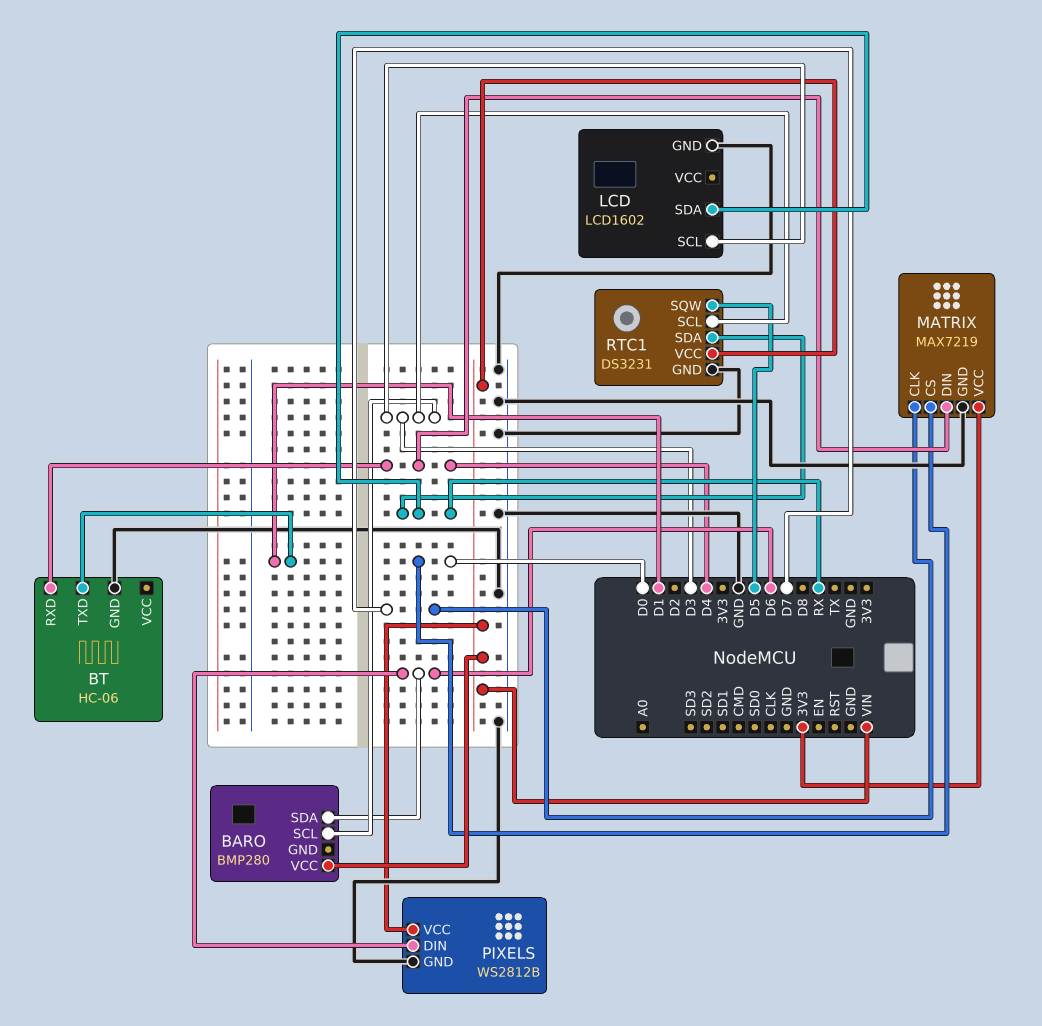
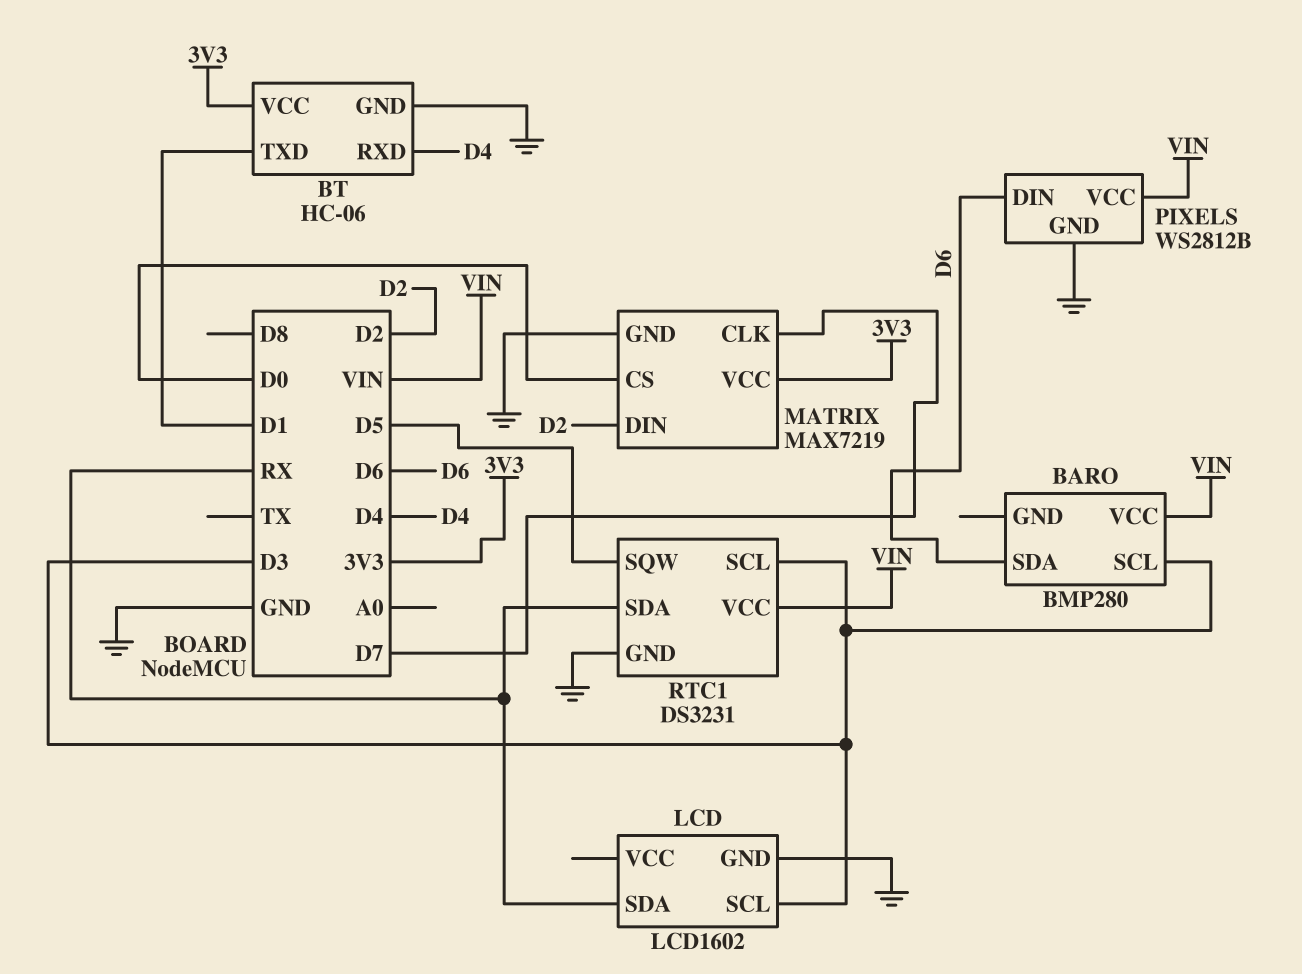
BT pin VCC: none -> 3V3
MATRIX pin DIN: D4 -> D2

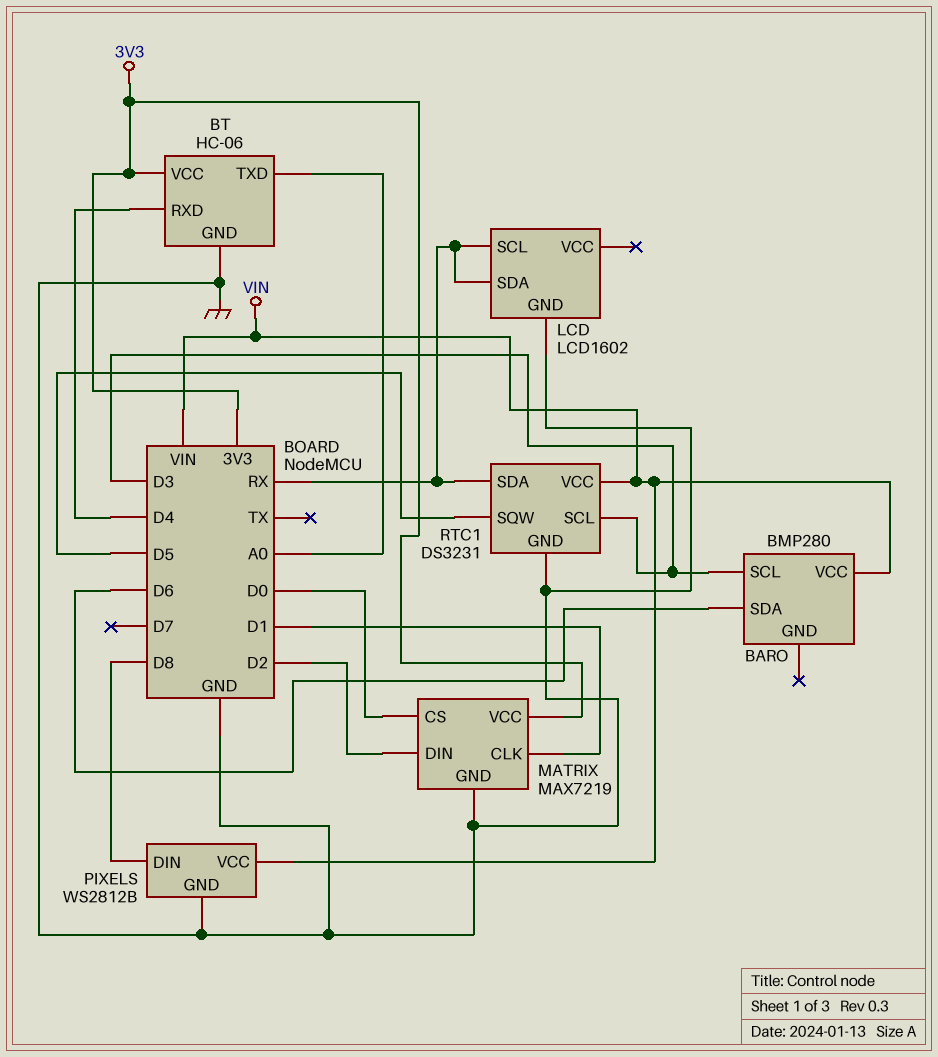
BT pin TXD: D1 -> A0
LCD pin SCL: D3 -> RX
MATRIX pin CLK: D7 -> D1
PIXELS pin DIN: D6 -> D8

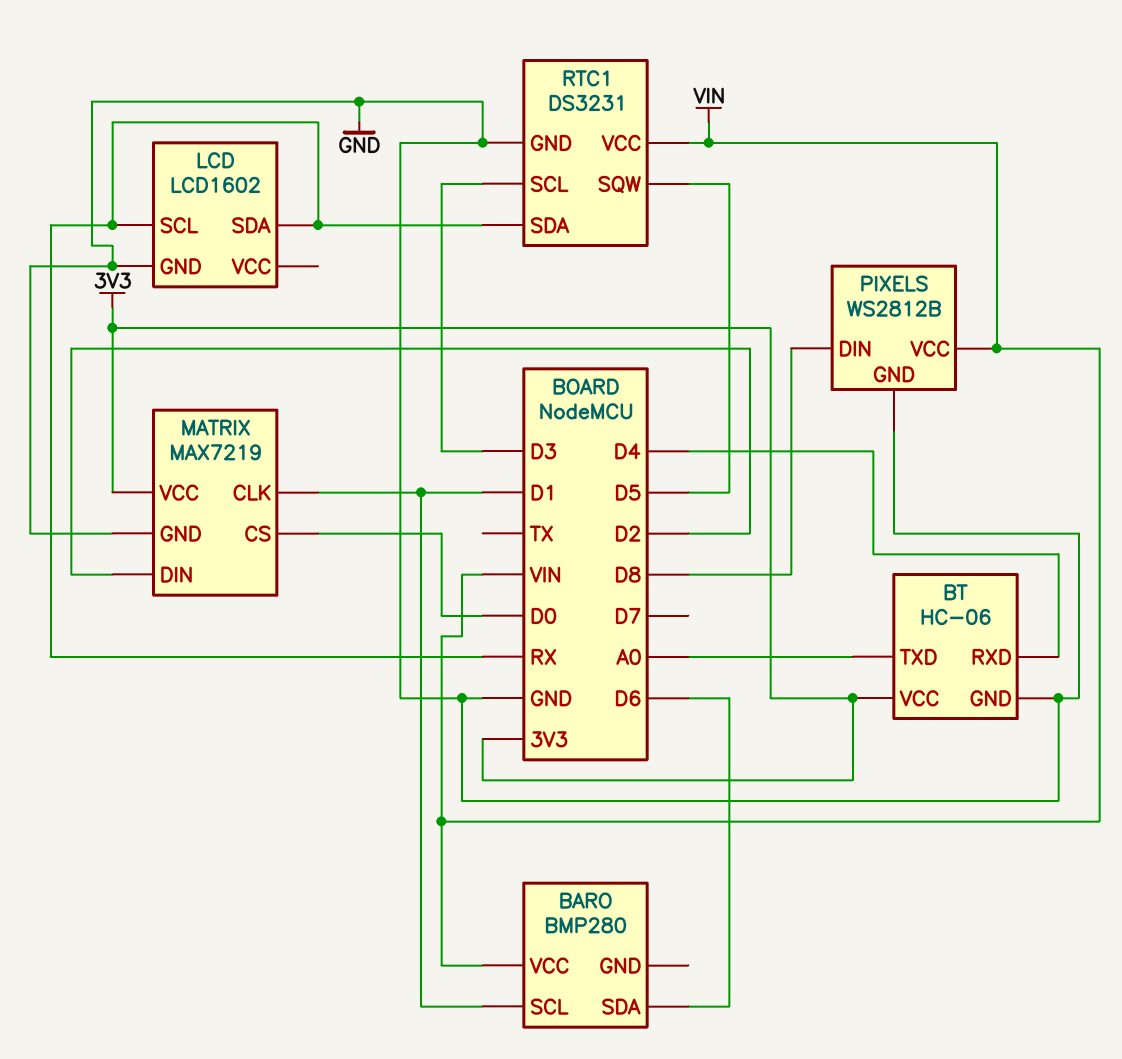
BARO pin SCL: D3 -> D1

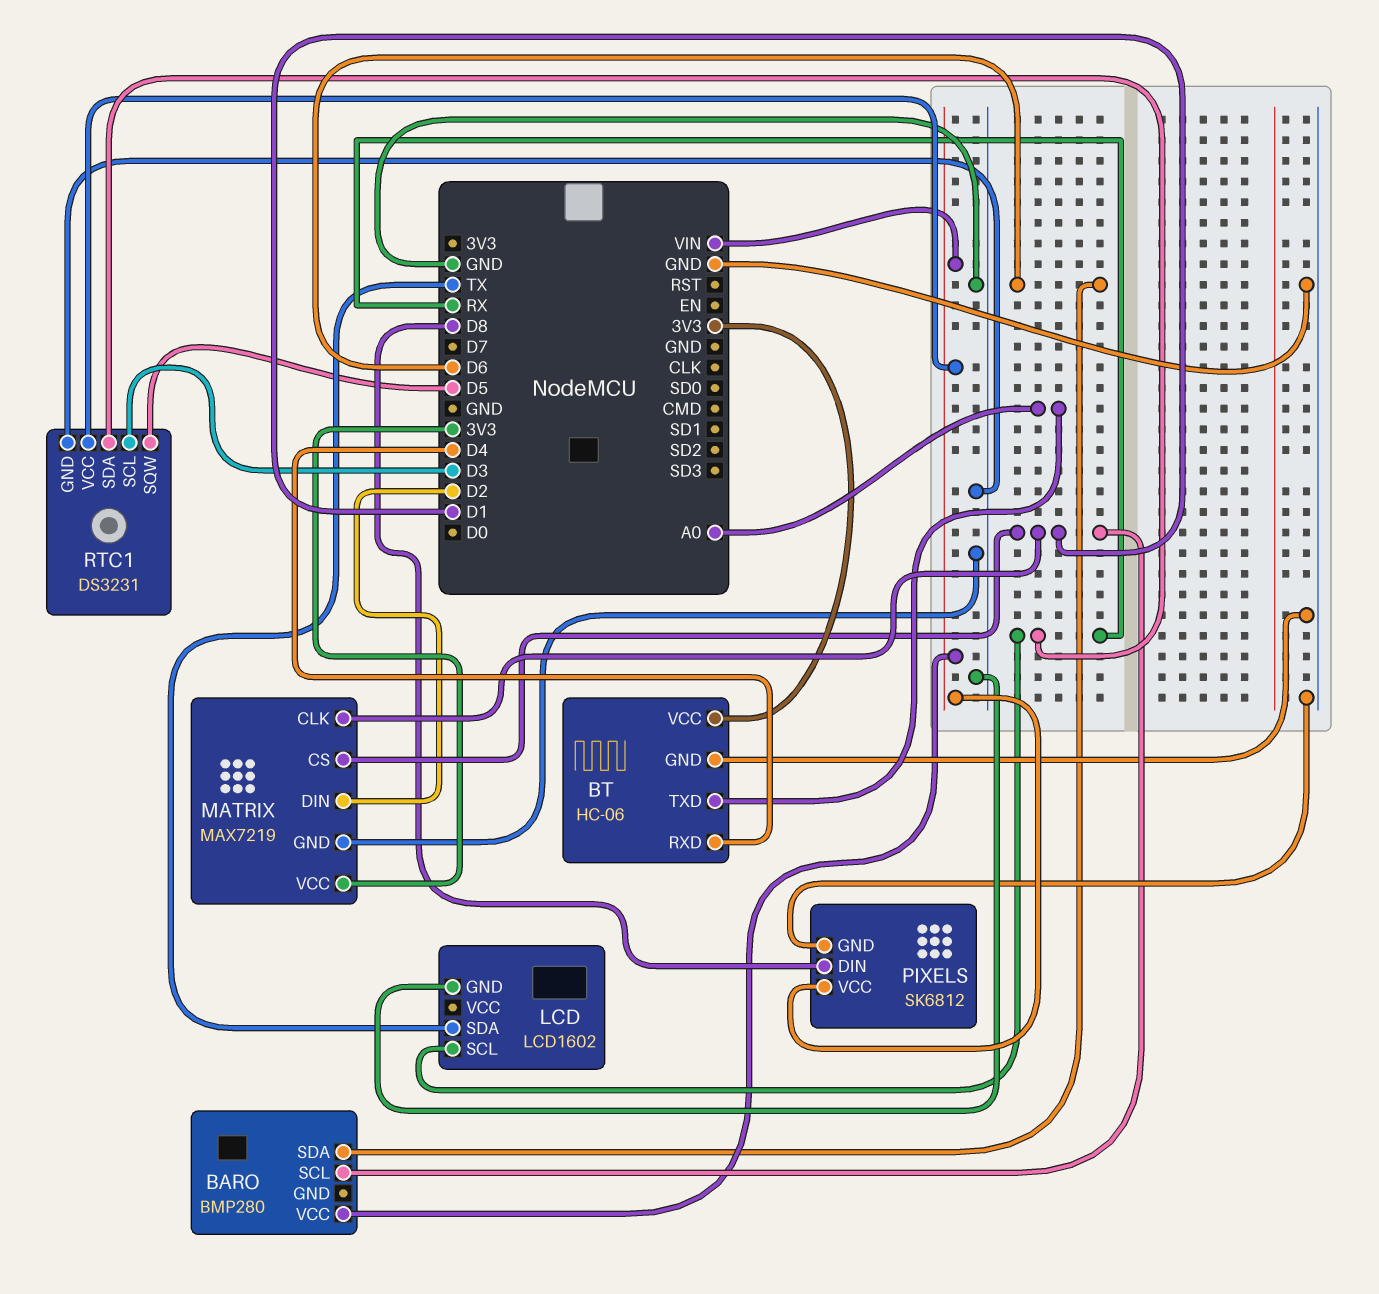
LCD pin SDA: RX -> TX
MATRIX pin CS: D0 -> D1
PIXELS: WS2812B -> SK6812

